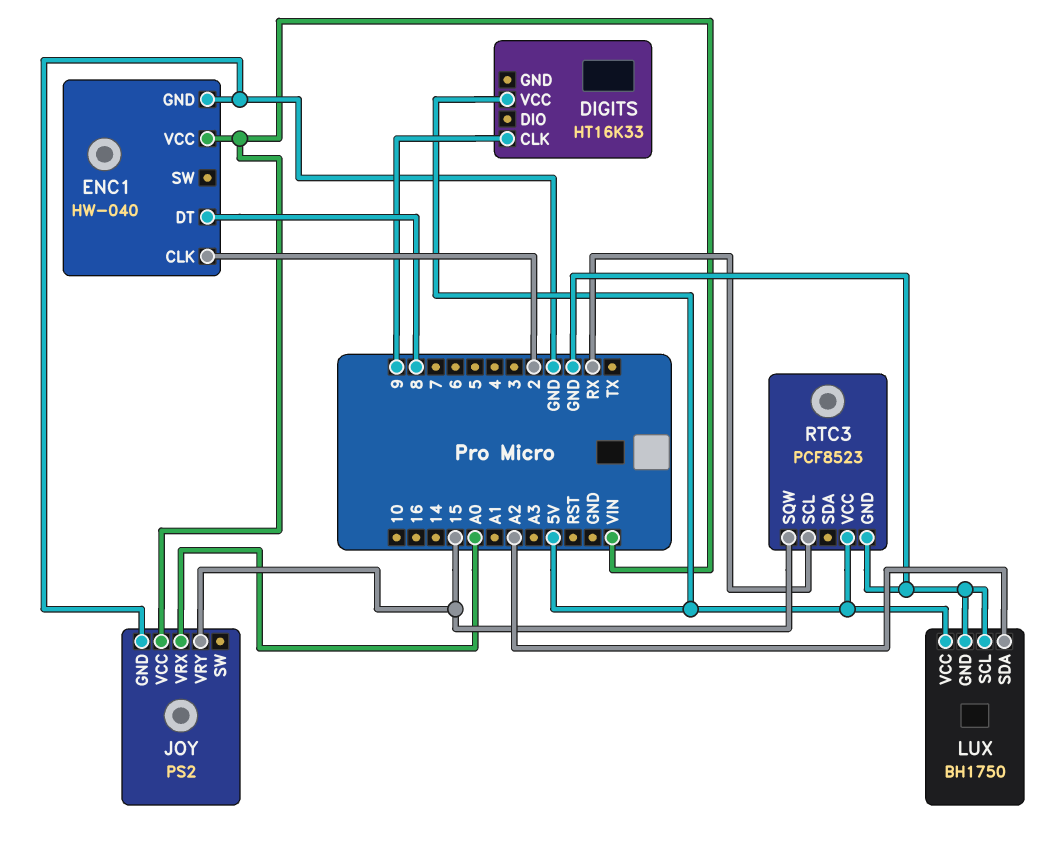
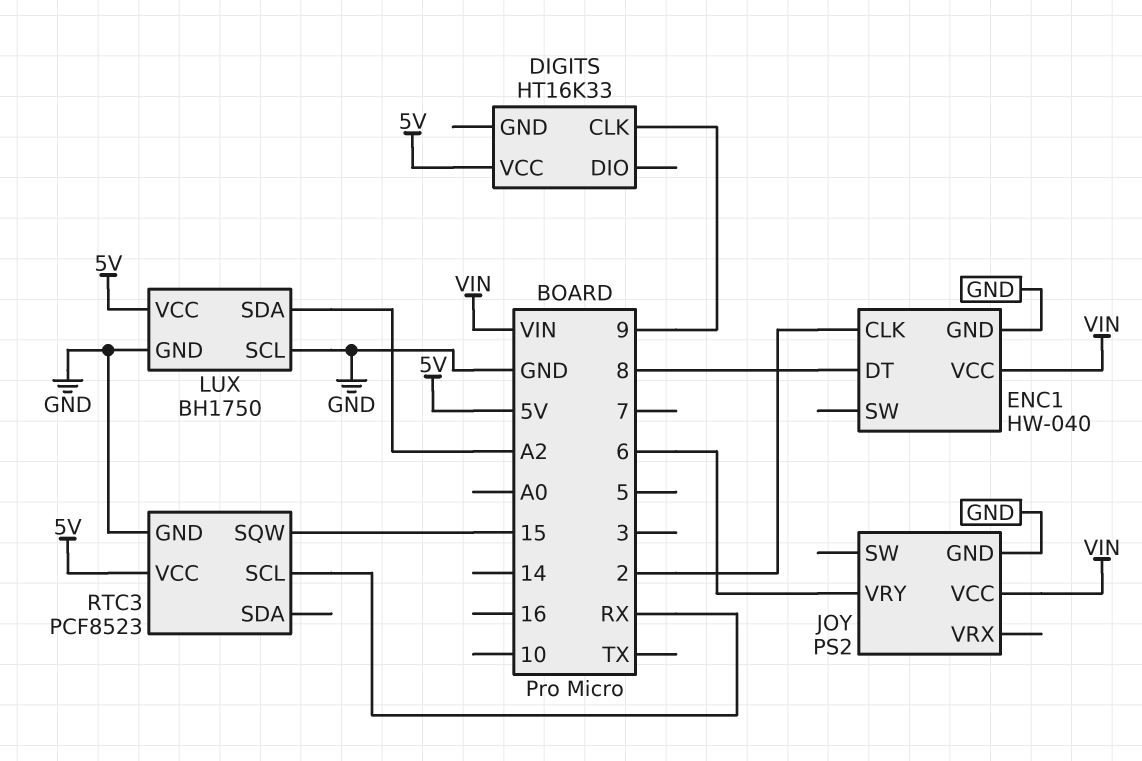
JOY pin VRX: A0 -> none
JOY pin VRY: 15 -> 6

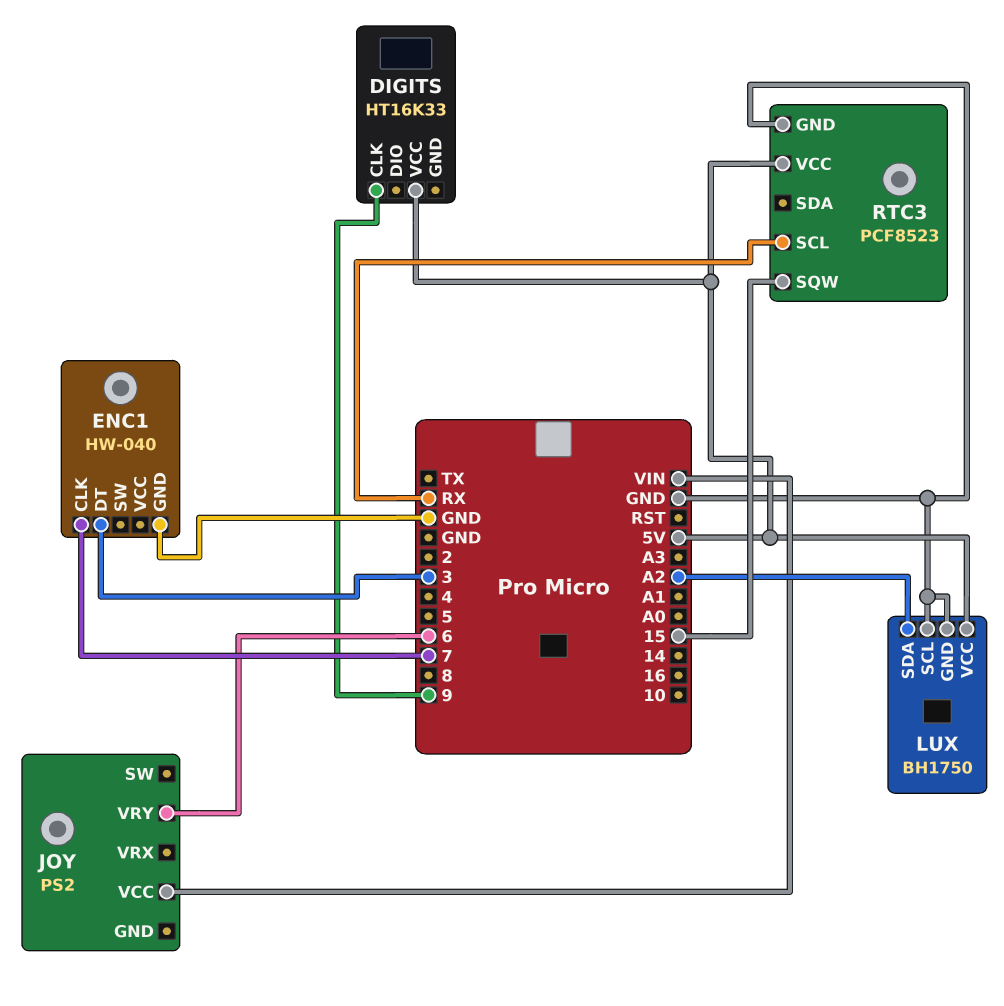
ENC1 pin CLK: 2 -> 7
ENC1 pin DT: 8 -> 3
ENC1 pin VCC: VIN -> none
JOY pin GND: GND -> none

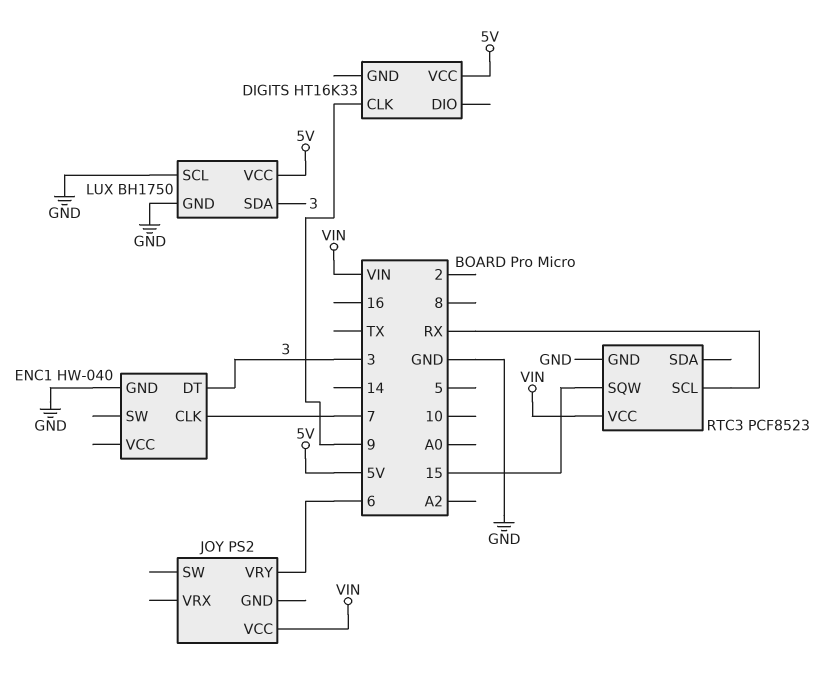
LUX pin SDA: A2 -> 3
RTC3 pin VCC: 5V -> VIN

